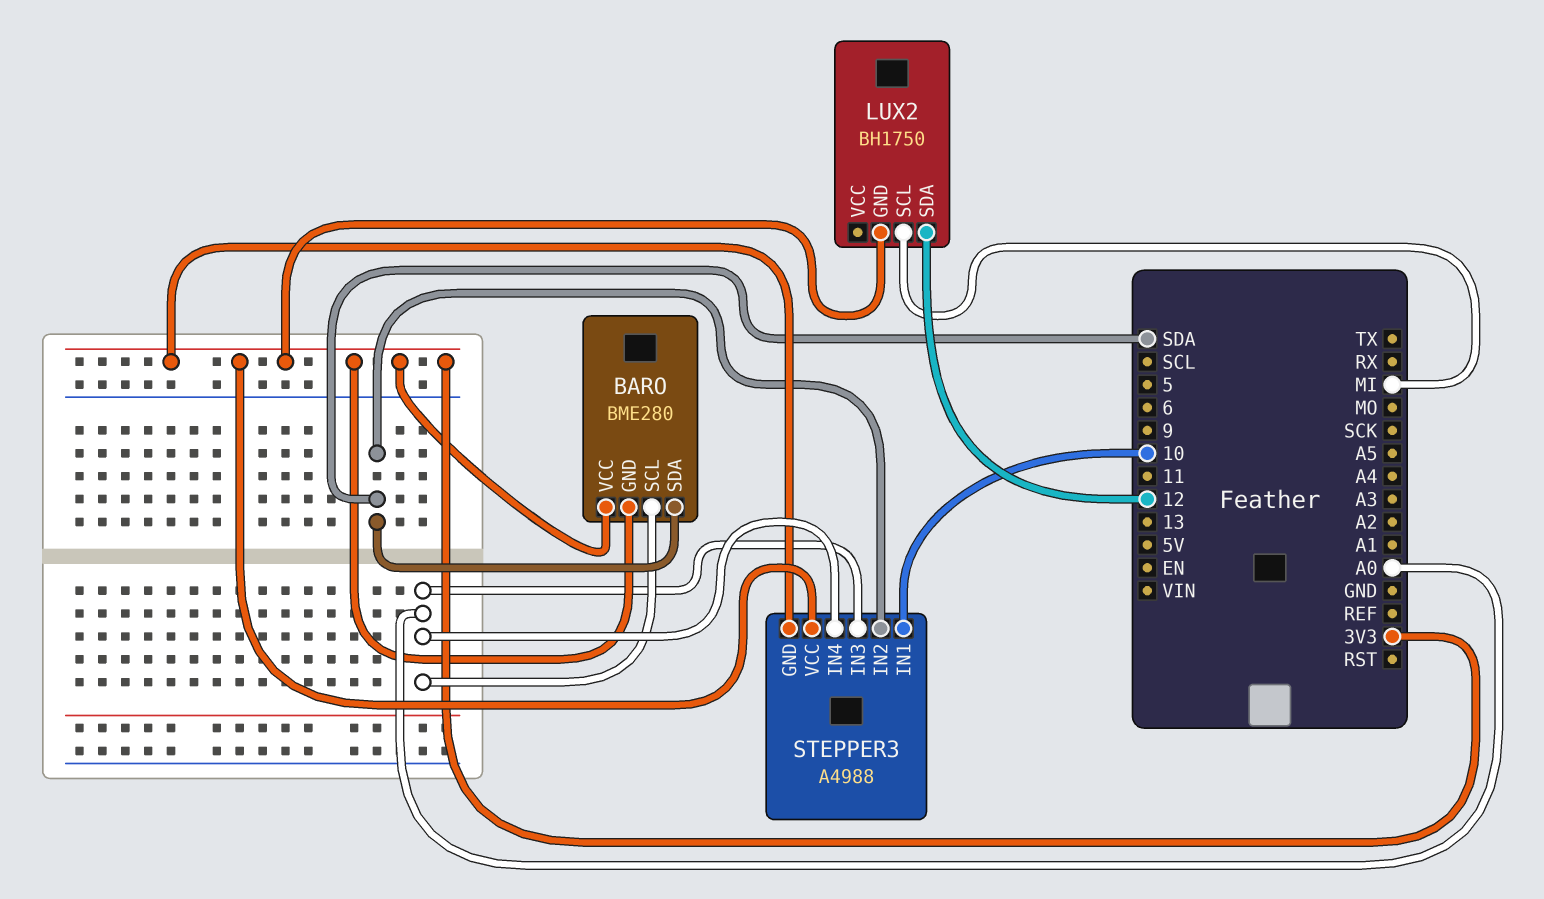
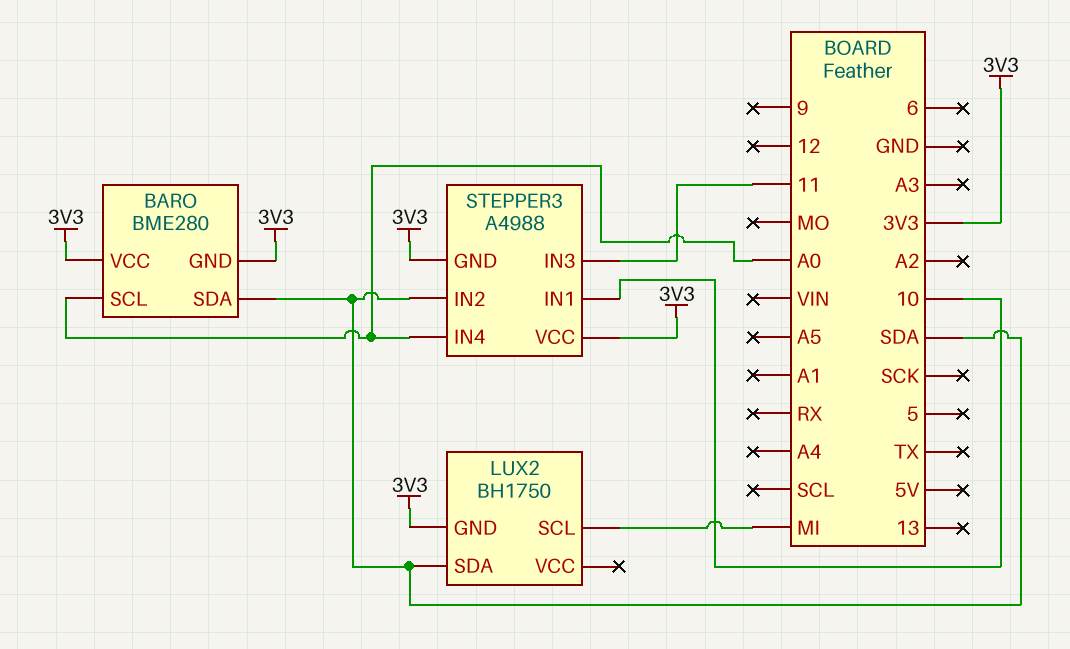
LUX2 pin SDA: 12 -> SDA
STEPPER3 pin IN3: A0 -> 11

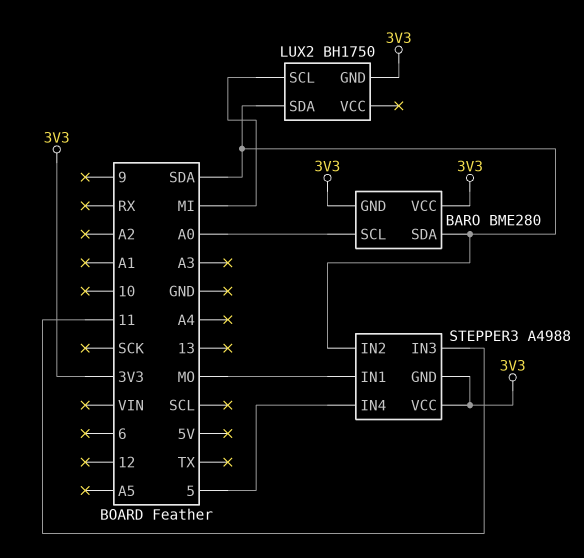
STEPPER3 pin IN1: 10 -> MO
STEPPER3 pin IN4: A0 -> 5

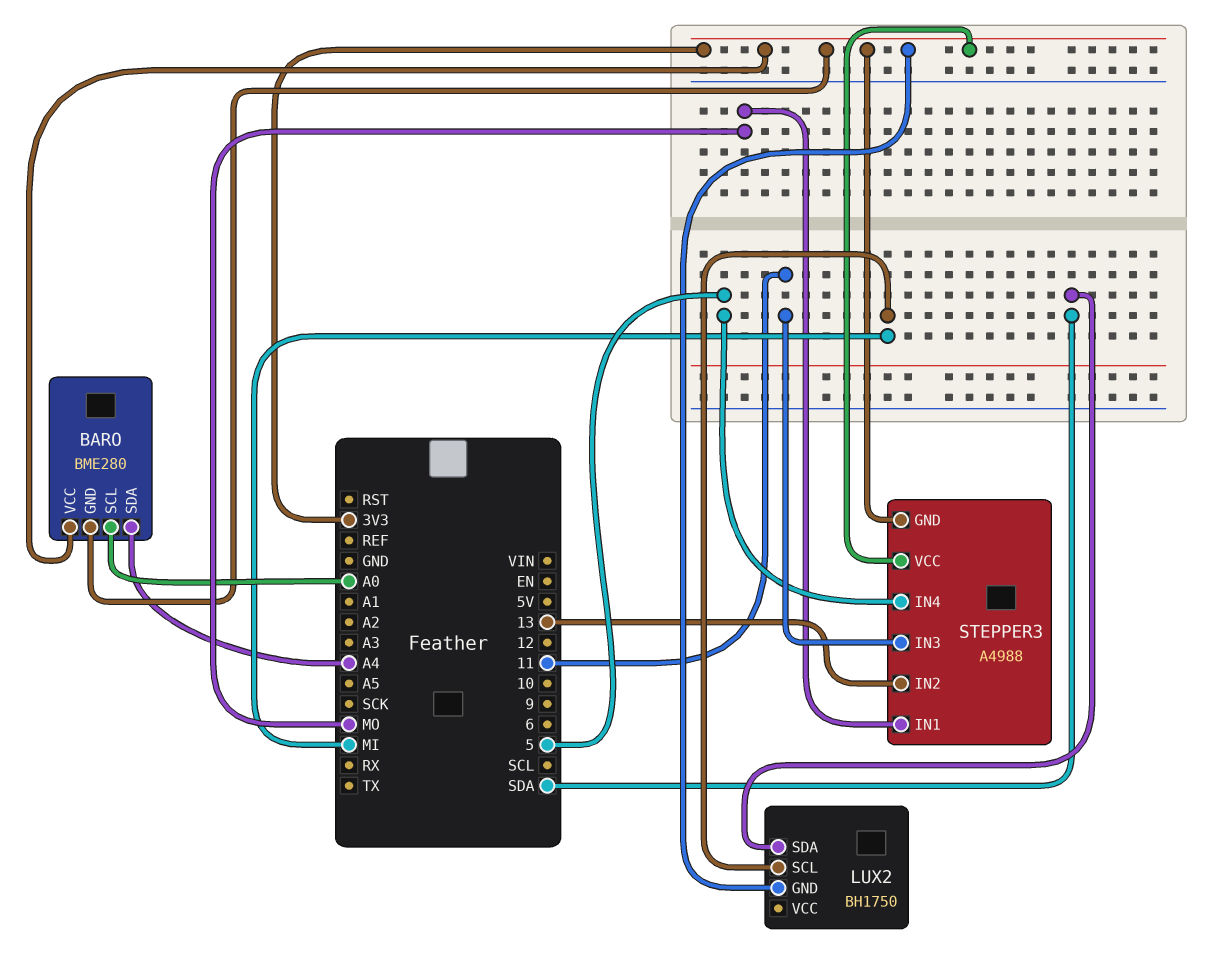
BARO pin SDA: SDA -> A4
STEPPER3 pin IN2: SDA -> 13

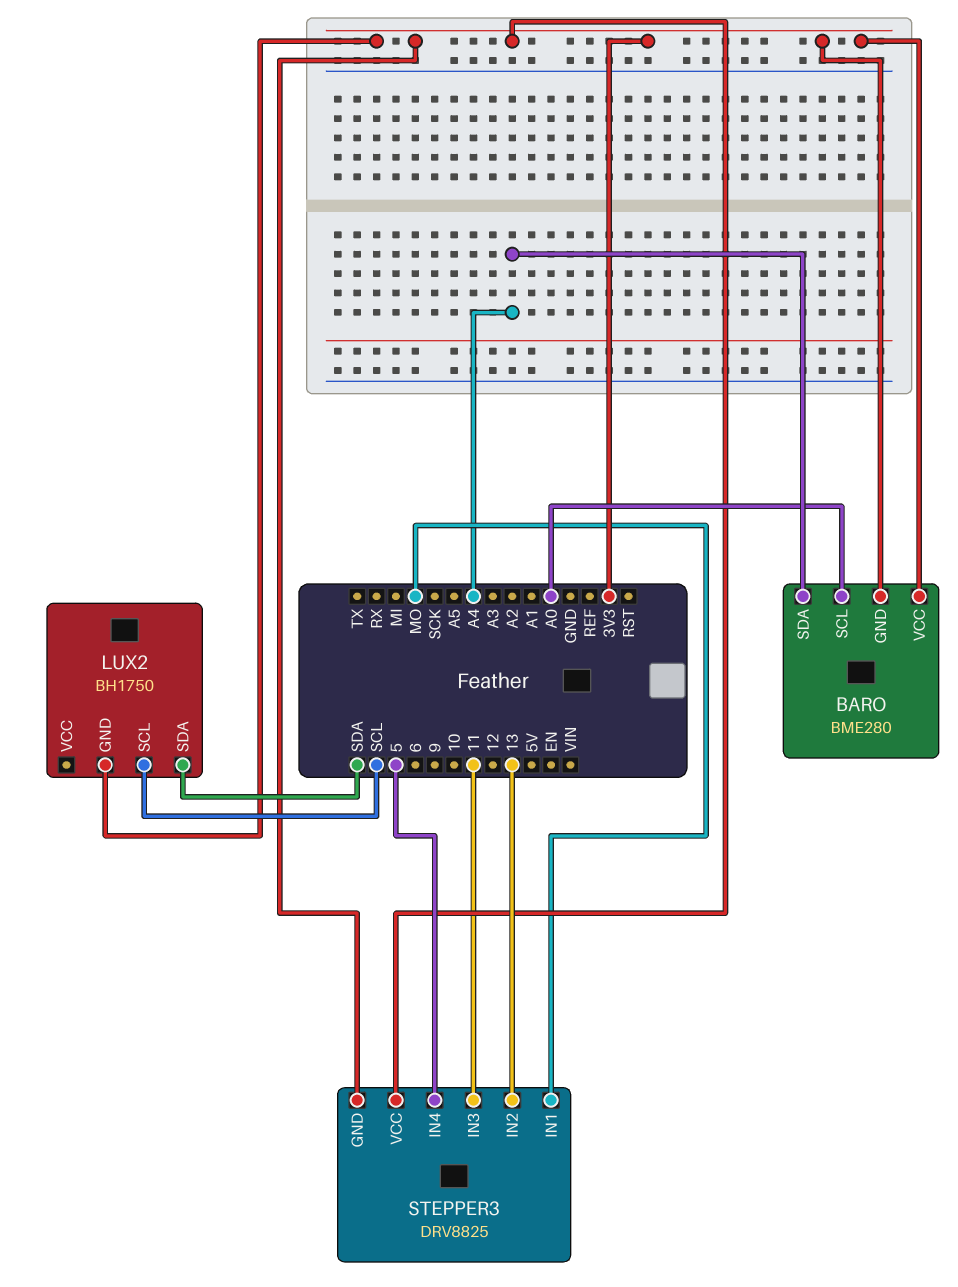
LUX2 pin SCL: MI -> SCL
STEPPER3: A4988 -> DRV8825

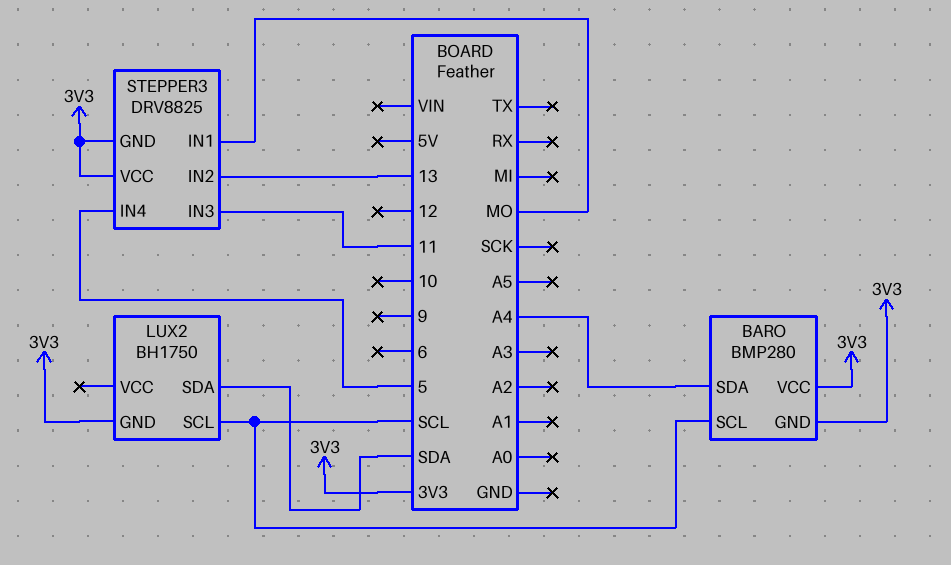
BARO: BME280 -> BMP280
BARO pin SCL: A0 -> SCL

